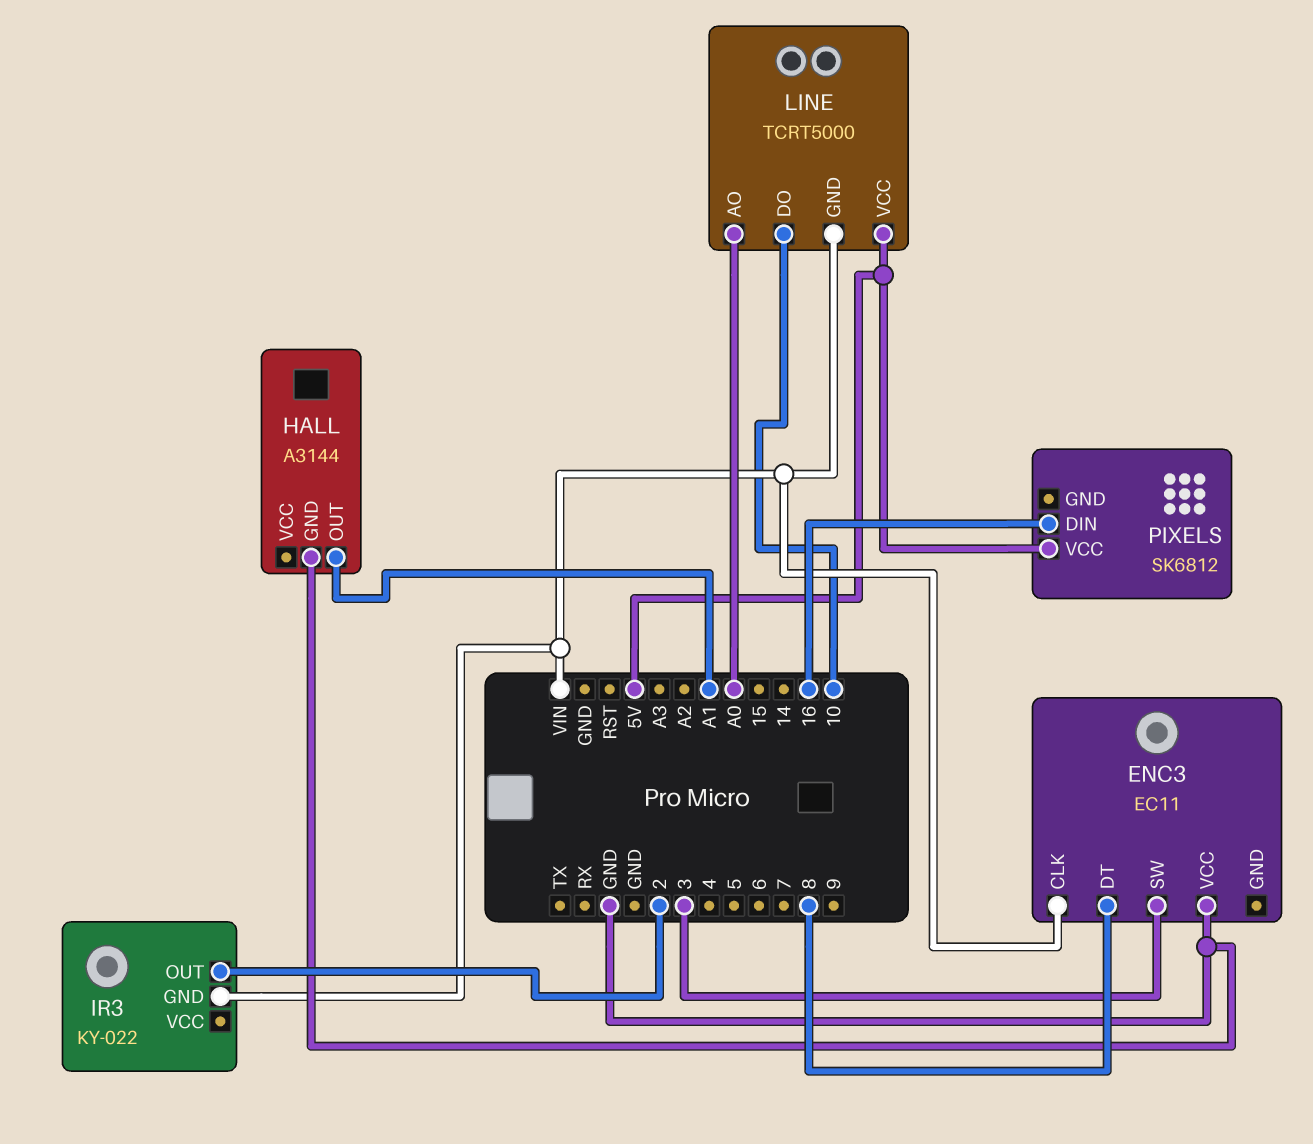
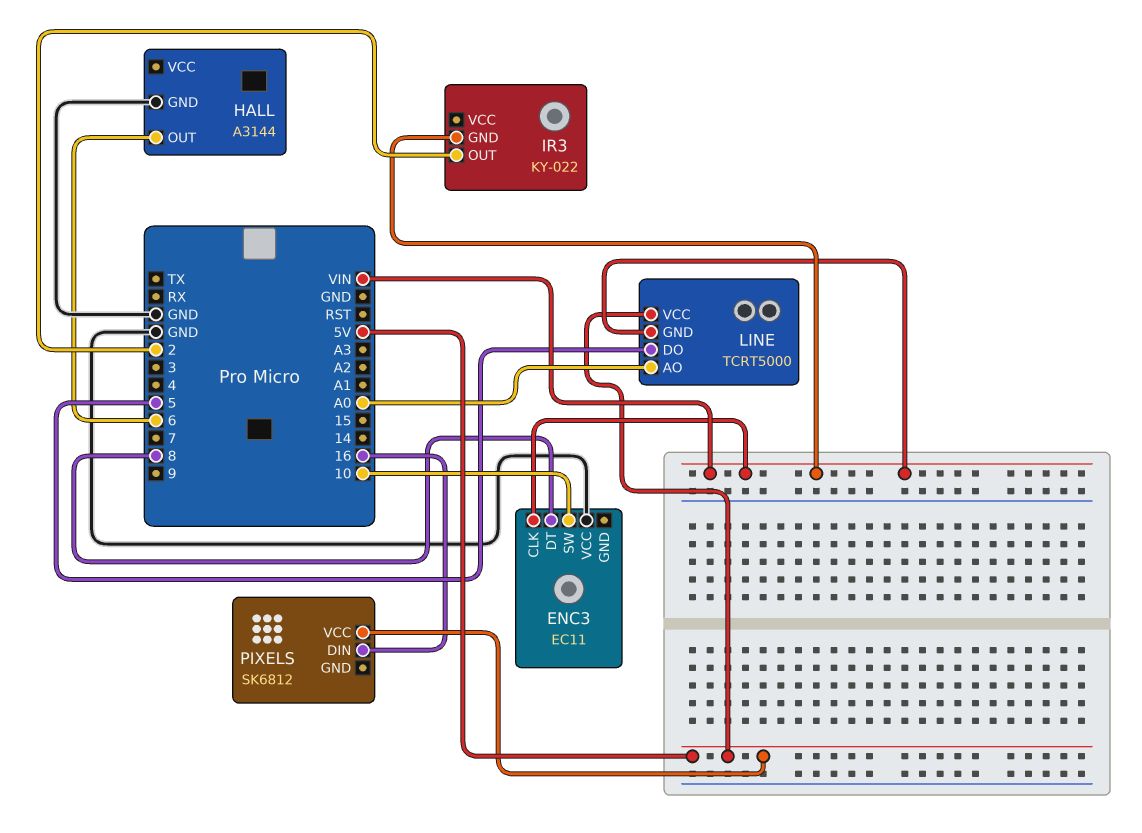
ENC3 pin SW: 3 -> 10
HALL pin OUT: A1 -> 6
LINE pin DO: 10 -> 5

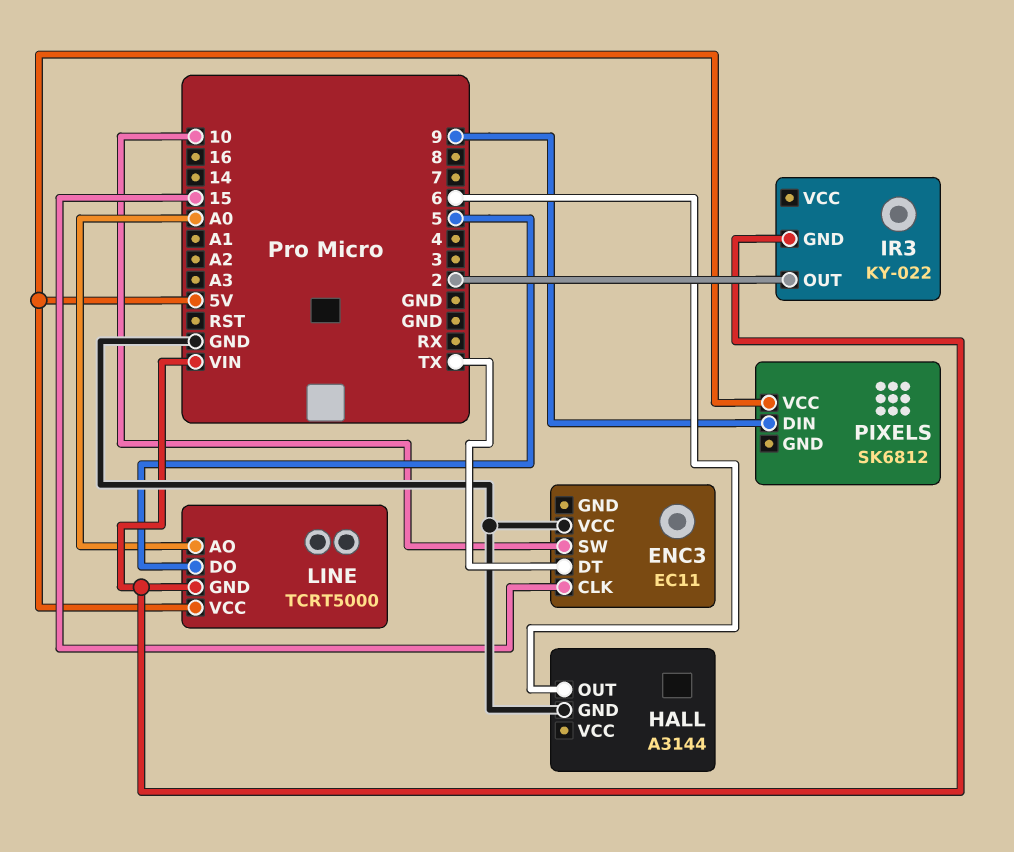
ENC3 pin CLK: VIN -> 15
ENC3 pin DT: 8 -> TX
PIXELS pin DIN: 16 -> 9

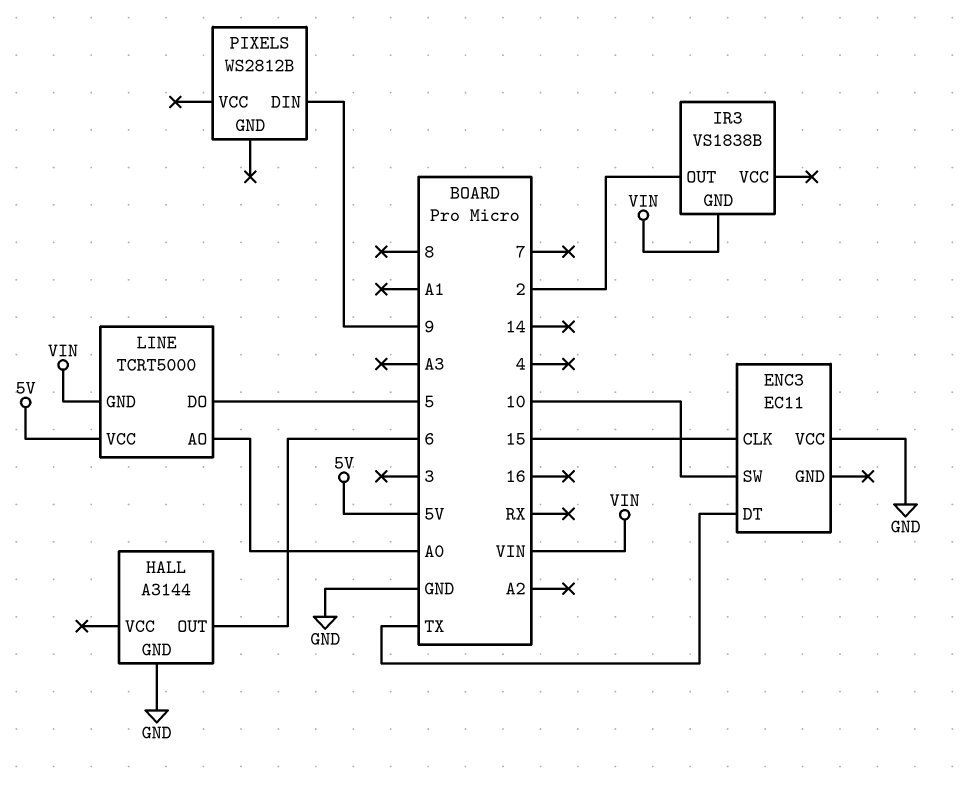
IR3: KY-022 -> VS1838B
PIXELS: SK6812 -> WS2812B
PIXELS pin VCC: 5V -> none

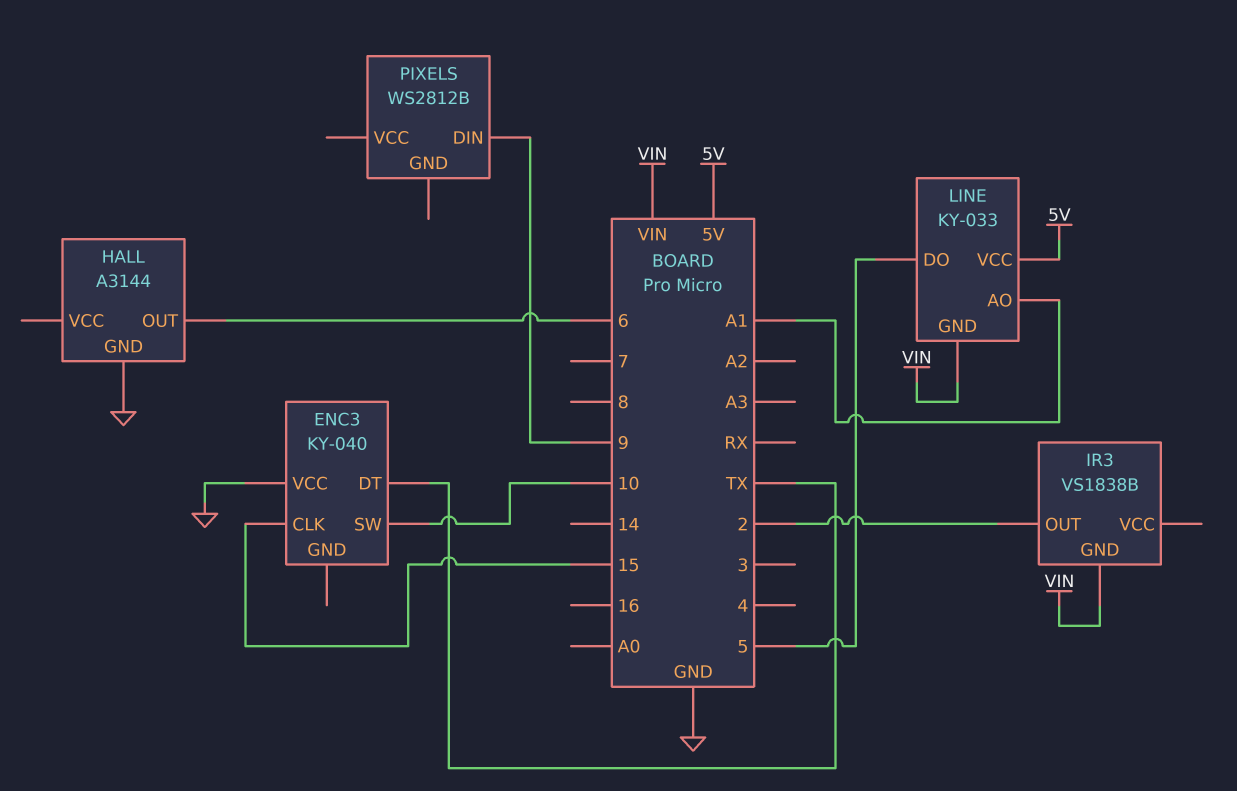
ENC3: EC11 -> KY-040
LINE: TCRT5000 -> KY-033
LINE pin AO: A0 -> A1

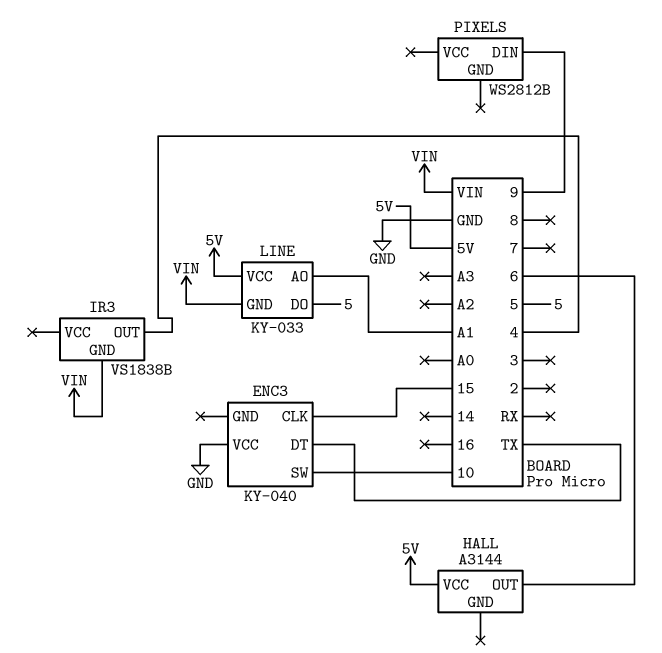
HALL pin GND: GND -> none
HALL pin VCC: none -> 5V
IR3 pin OUT: 2 -> 4

